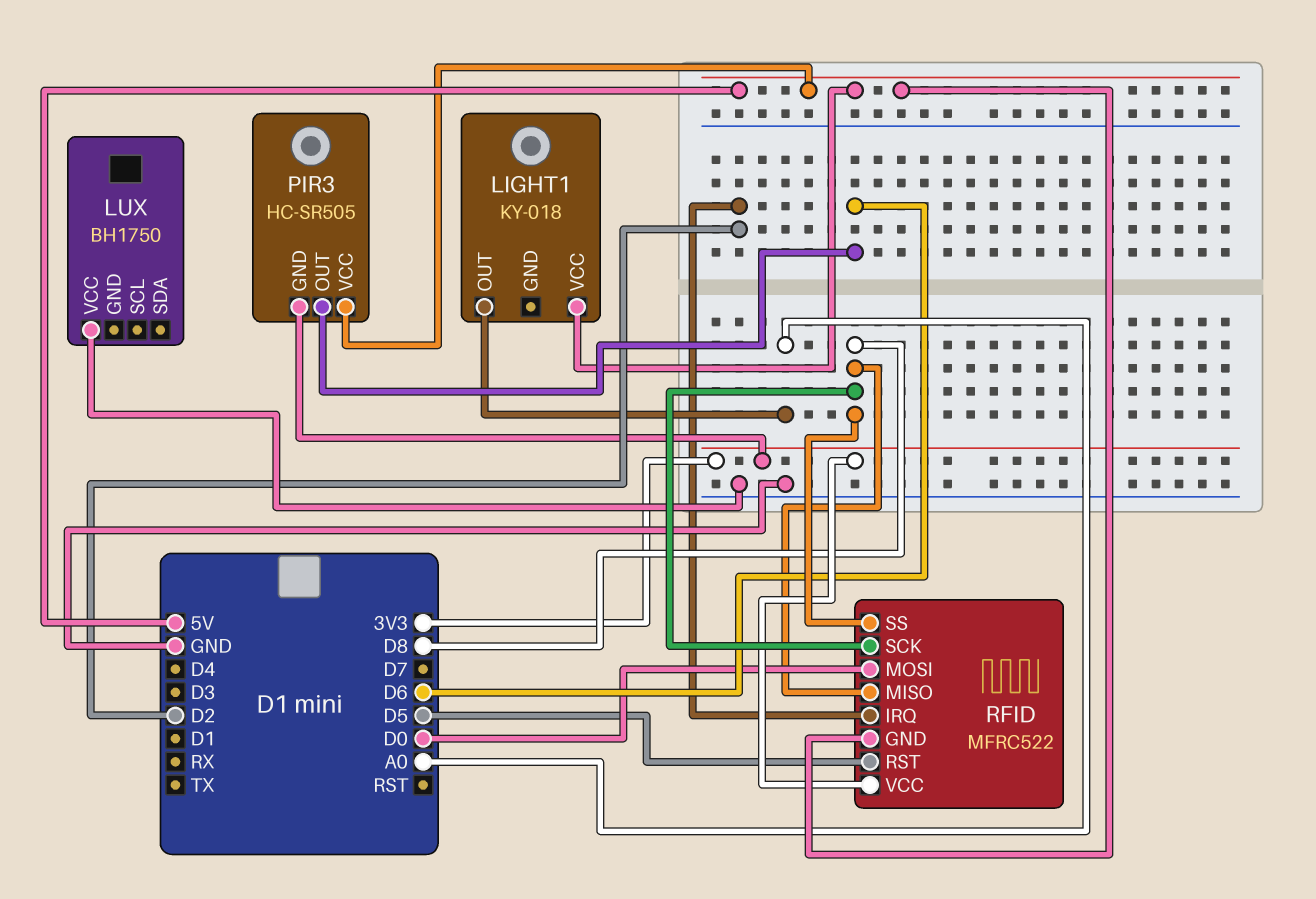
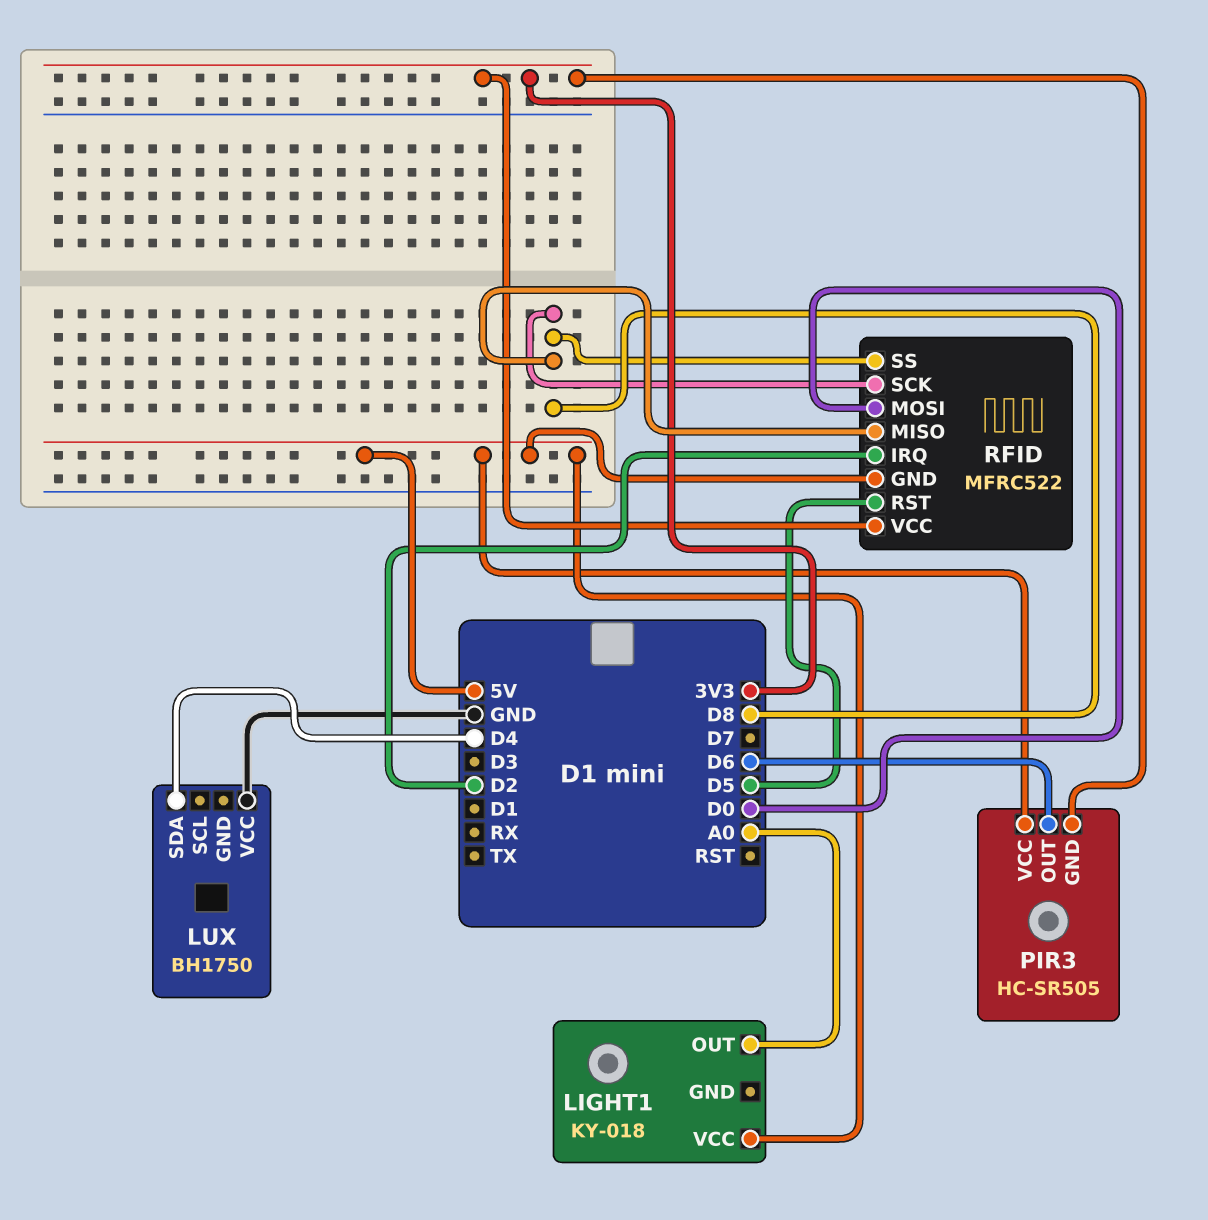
LUX pin SDA: none -> D4

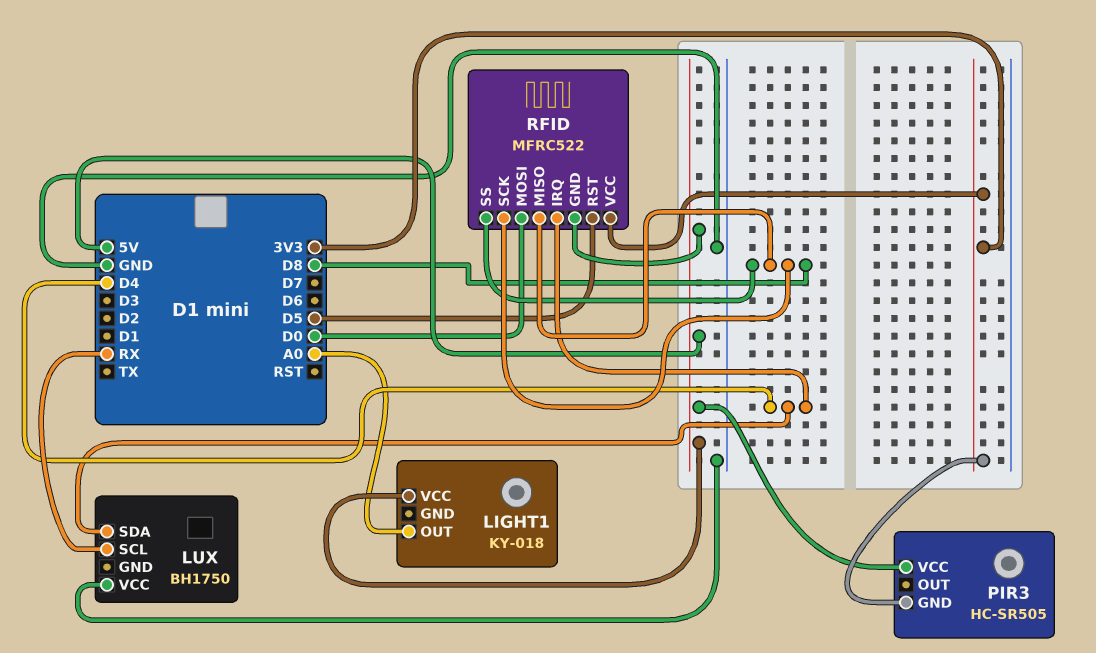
LUX pin SCL: none -> RX
PIR3 pin OUT: D6 -> none
RFID pin IRQ: D2 -> D4

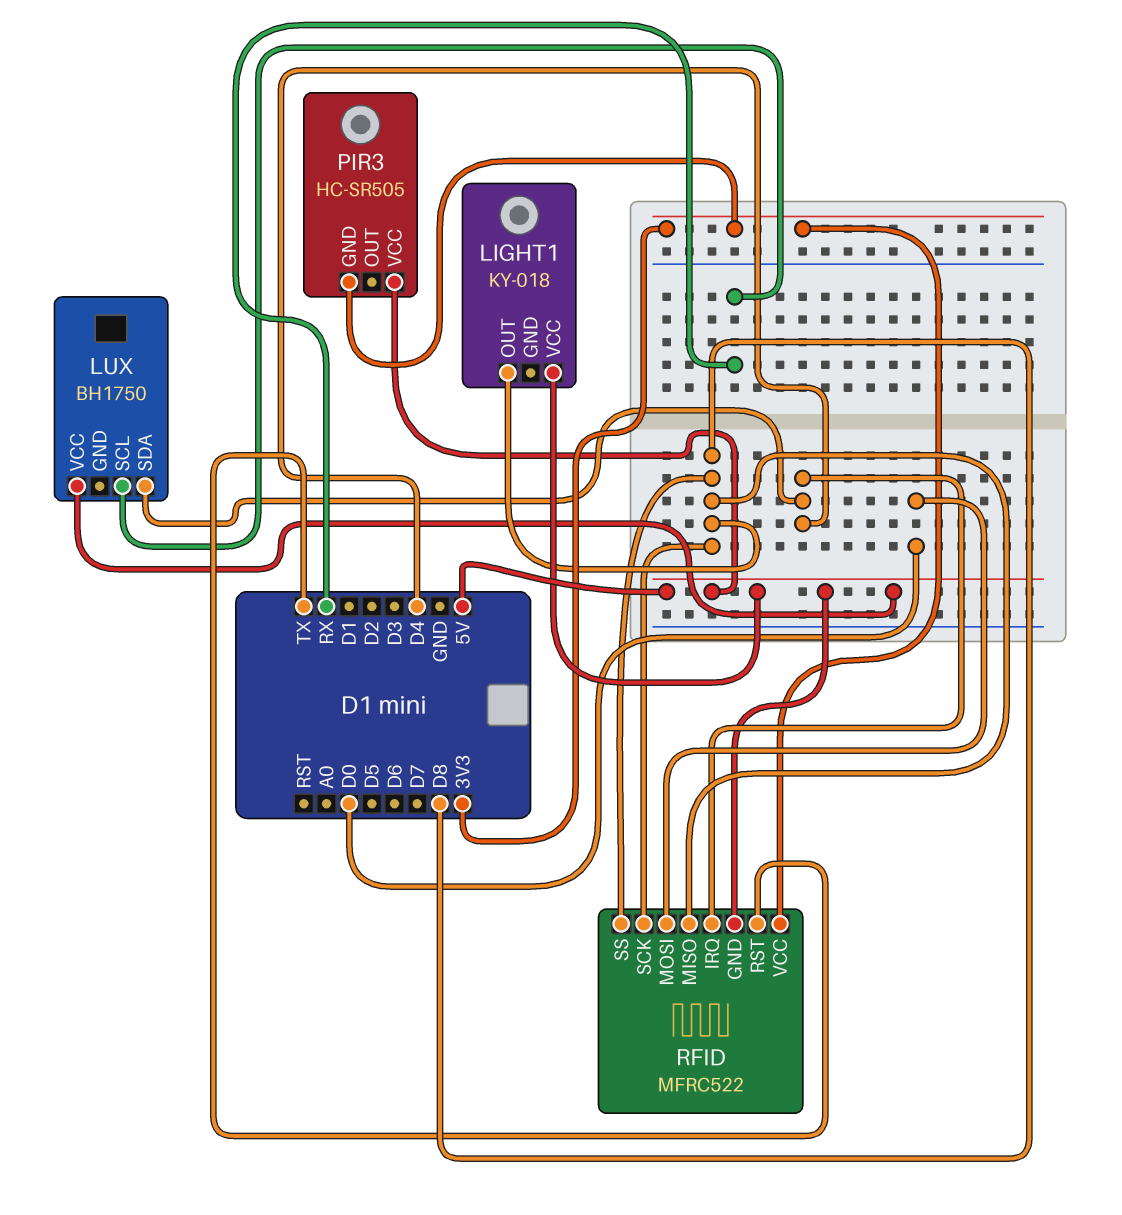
LIGHT1 pin OUT: A0 -> D8
LUX pin VCC: GND -> 5V
RFID pin RST: D5 -> TX

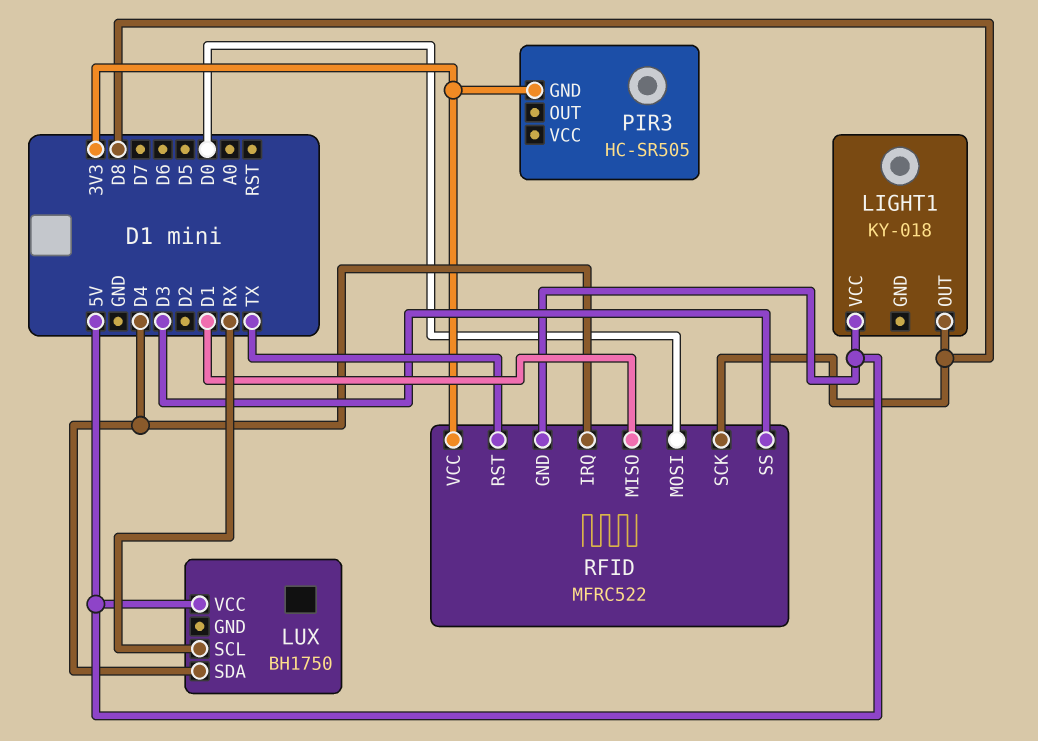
PIR3 pin VCC: 5V -> none
RFID pin MISO: D8 -> D1
RFID pin SS: D8 -> D3

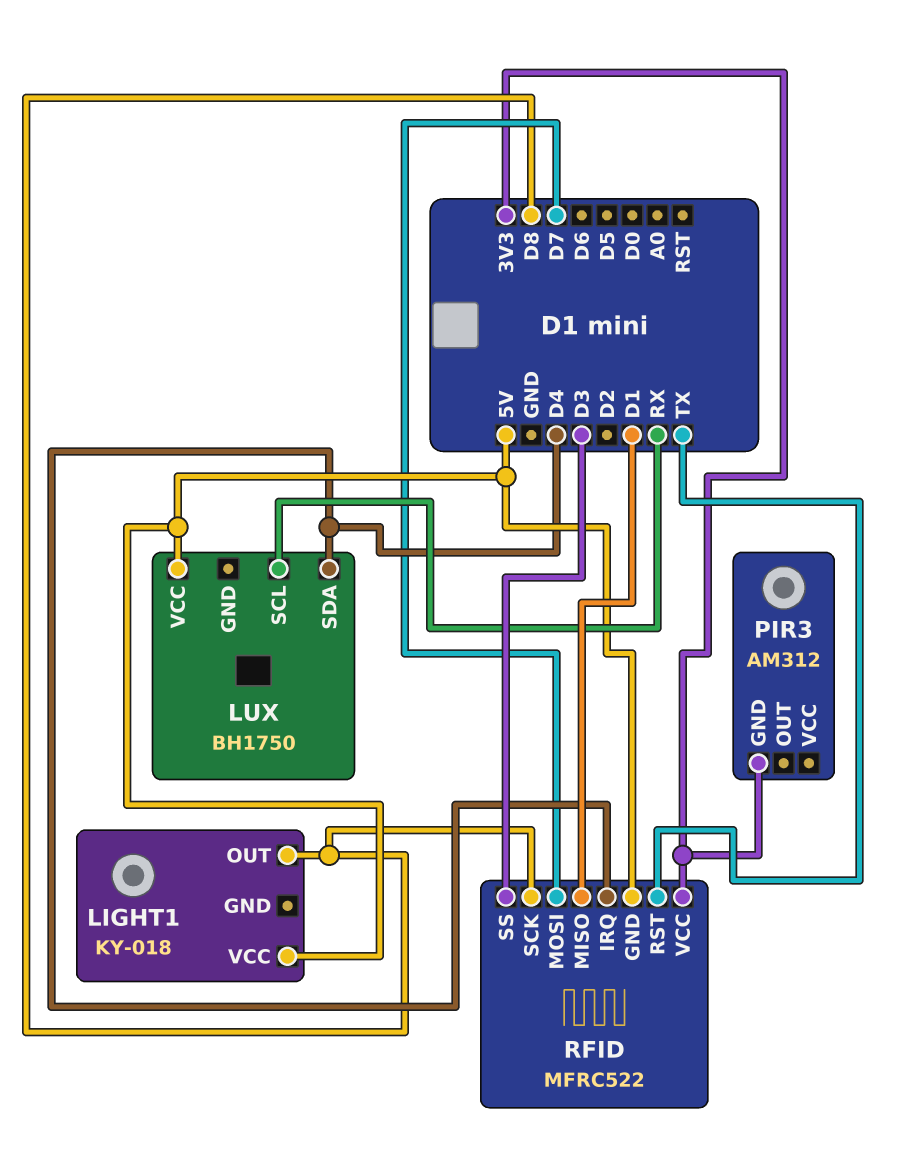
PIR3: HC-SR505 -> AM312
RFID pin MOSI: D0 -> D7

